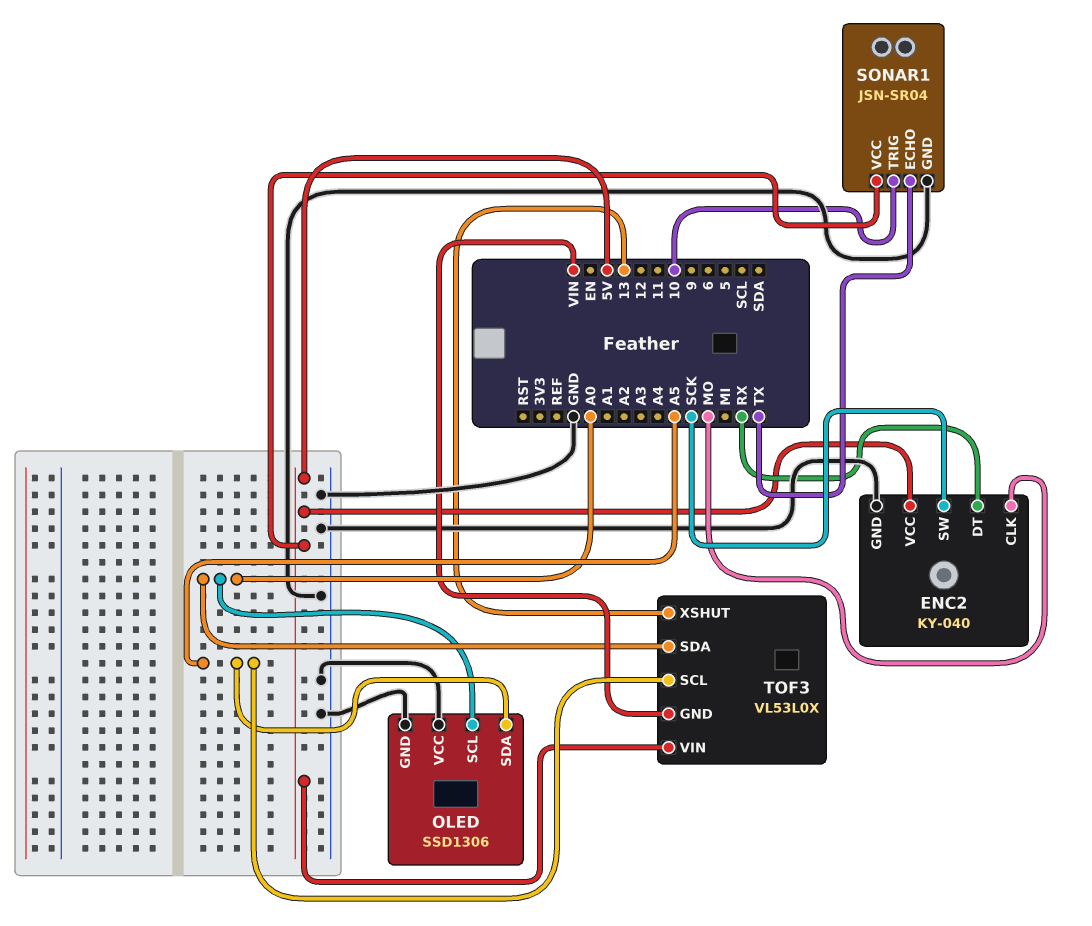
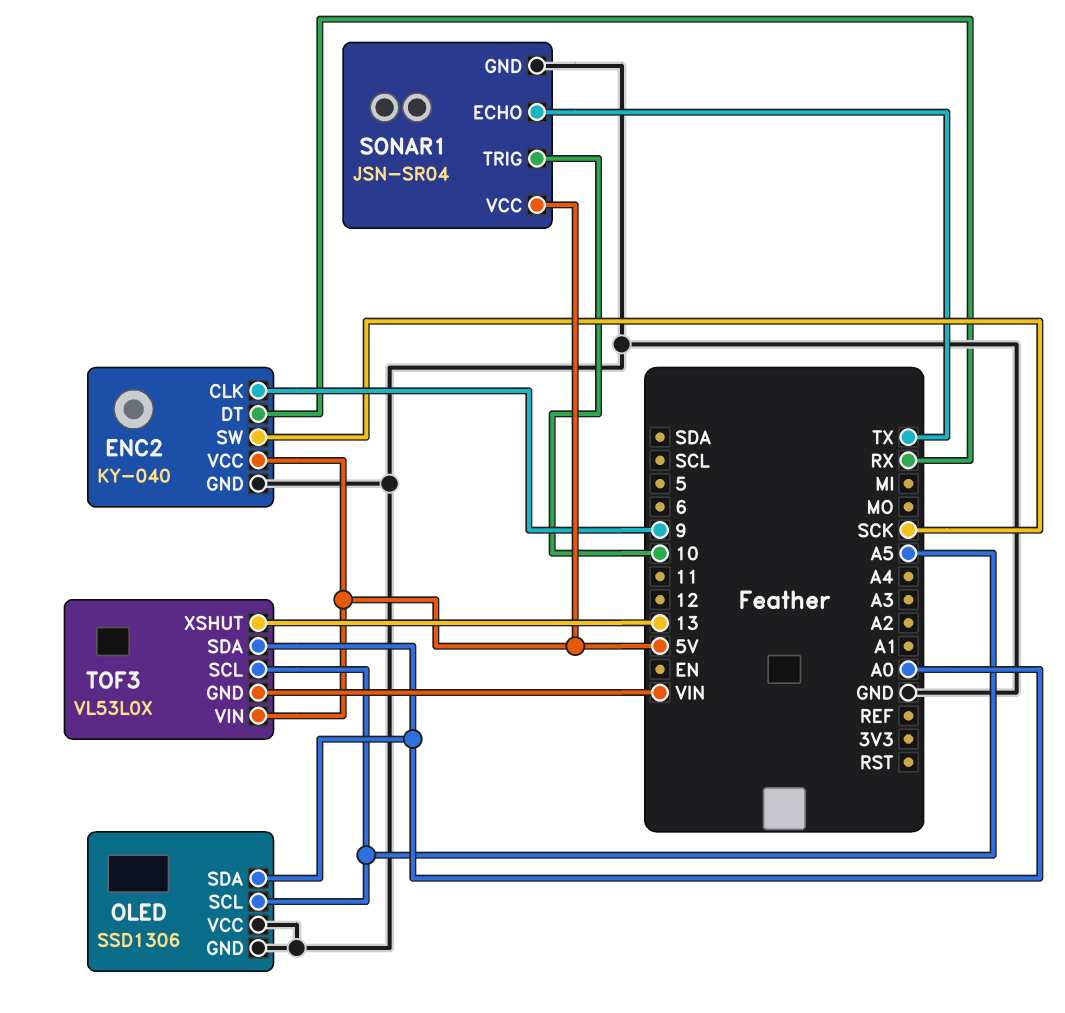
ENC2 pin CLK: MO -> 9
OLED pin SCL: A0 -> A5
OLED pin SDA: A5 -> A0

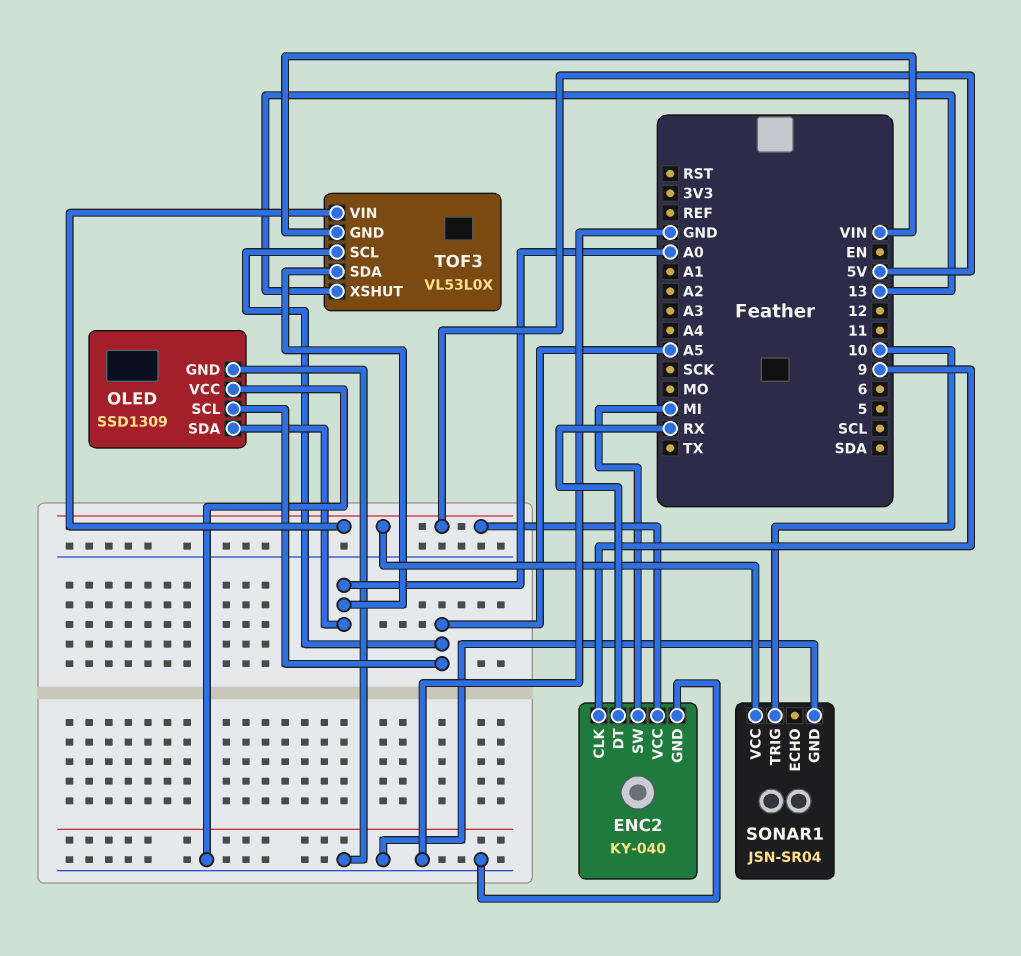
ENC2 pin SW: SCK -> MI
OLED: SSD1306 -> SSD1309
SONAR1 pin ECHO: TX -> none

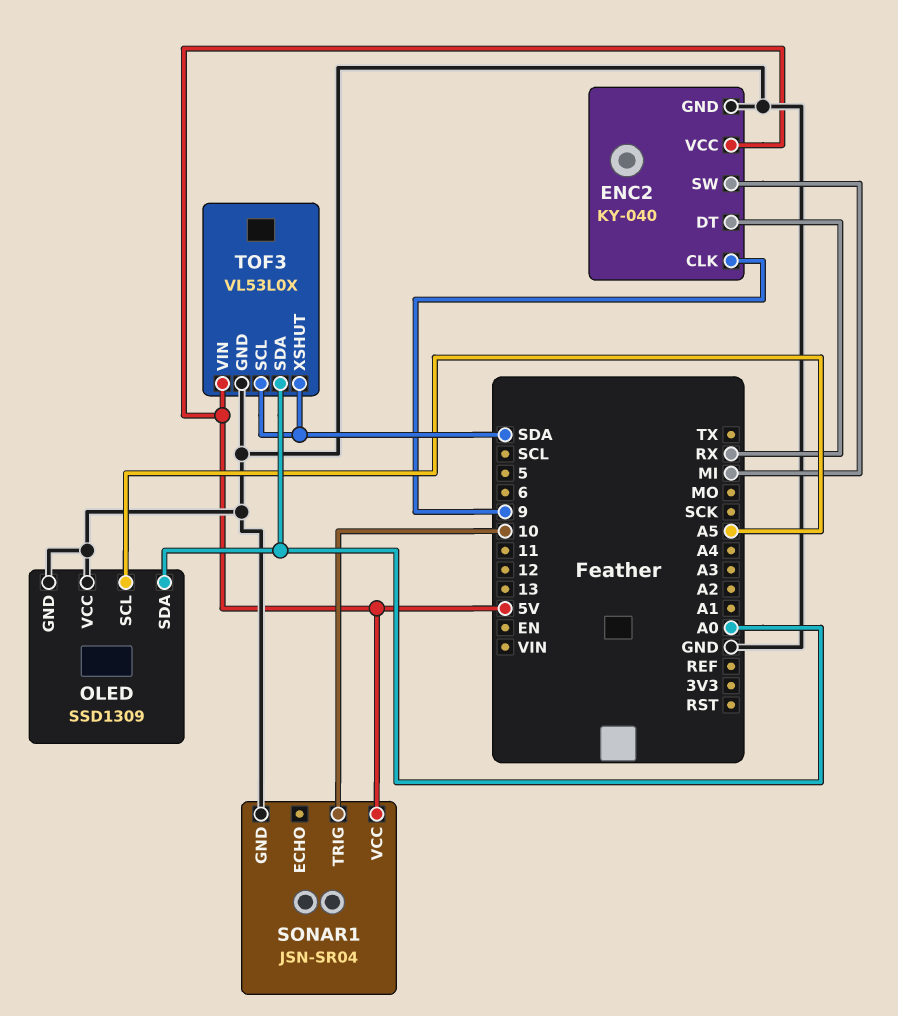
TOF3 pin GND: VIN -> GND
TOF3 pin SCL: A5 -> SDA
TOF3 pin XSHUT: 13 -> SDA

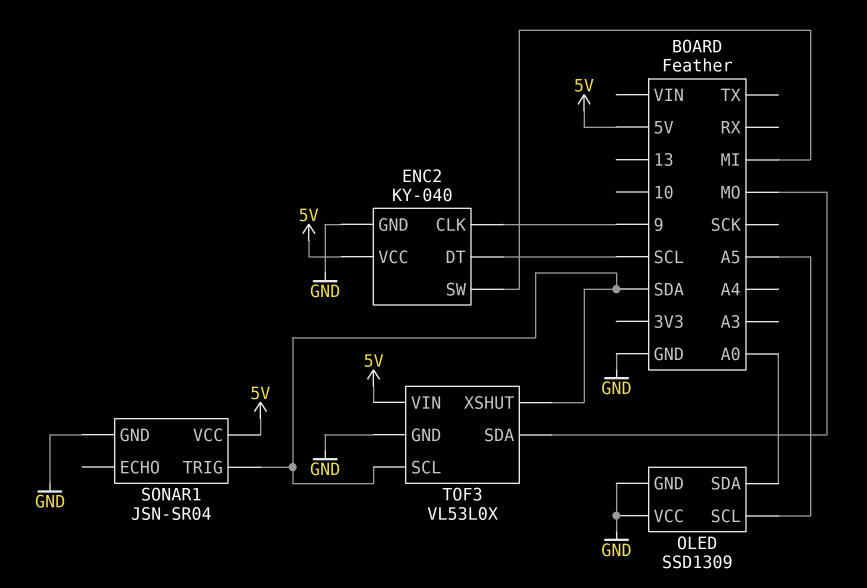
ENC2 pin DT: RX -> SCL
SONAR1 pin TRIG: 10 -> SDA
TOF3 pin SDA: A0 -> MO

